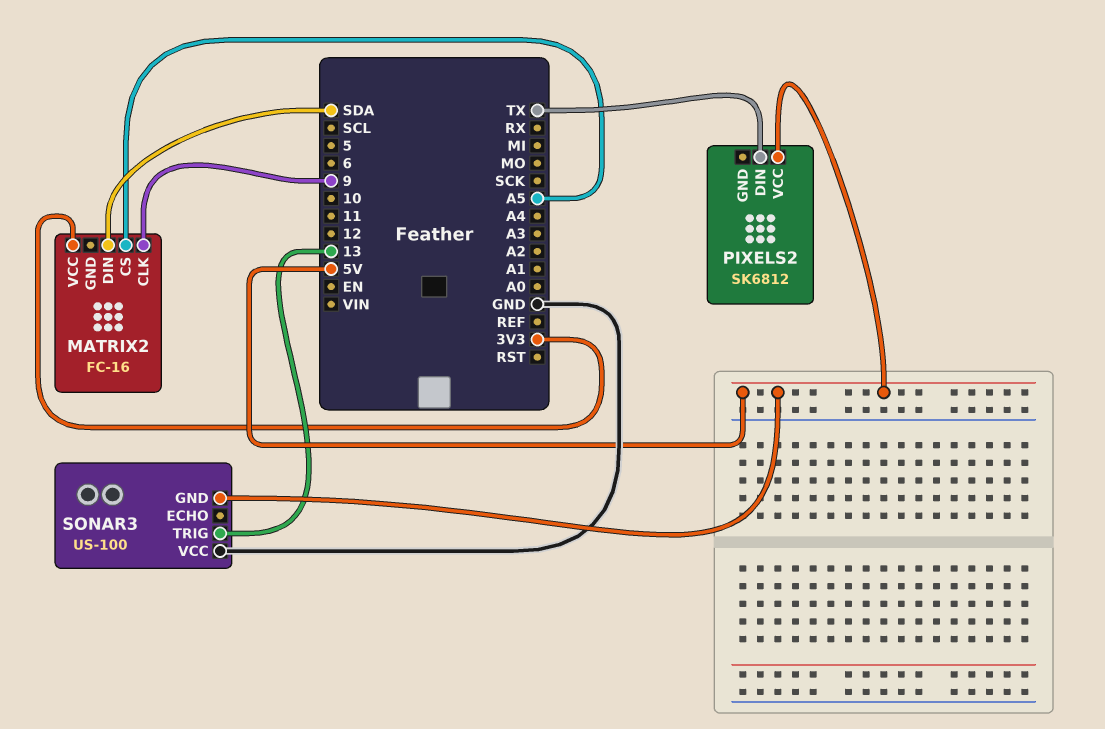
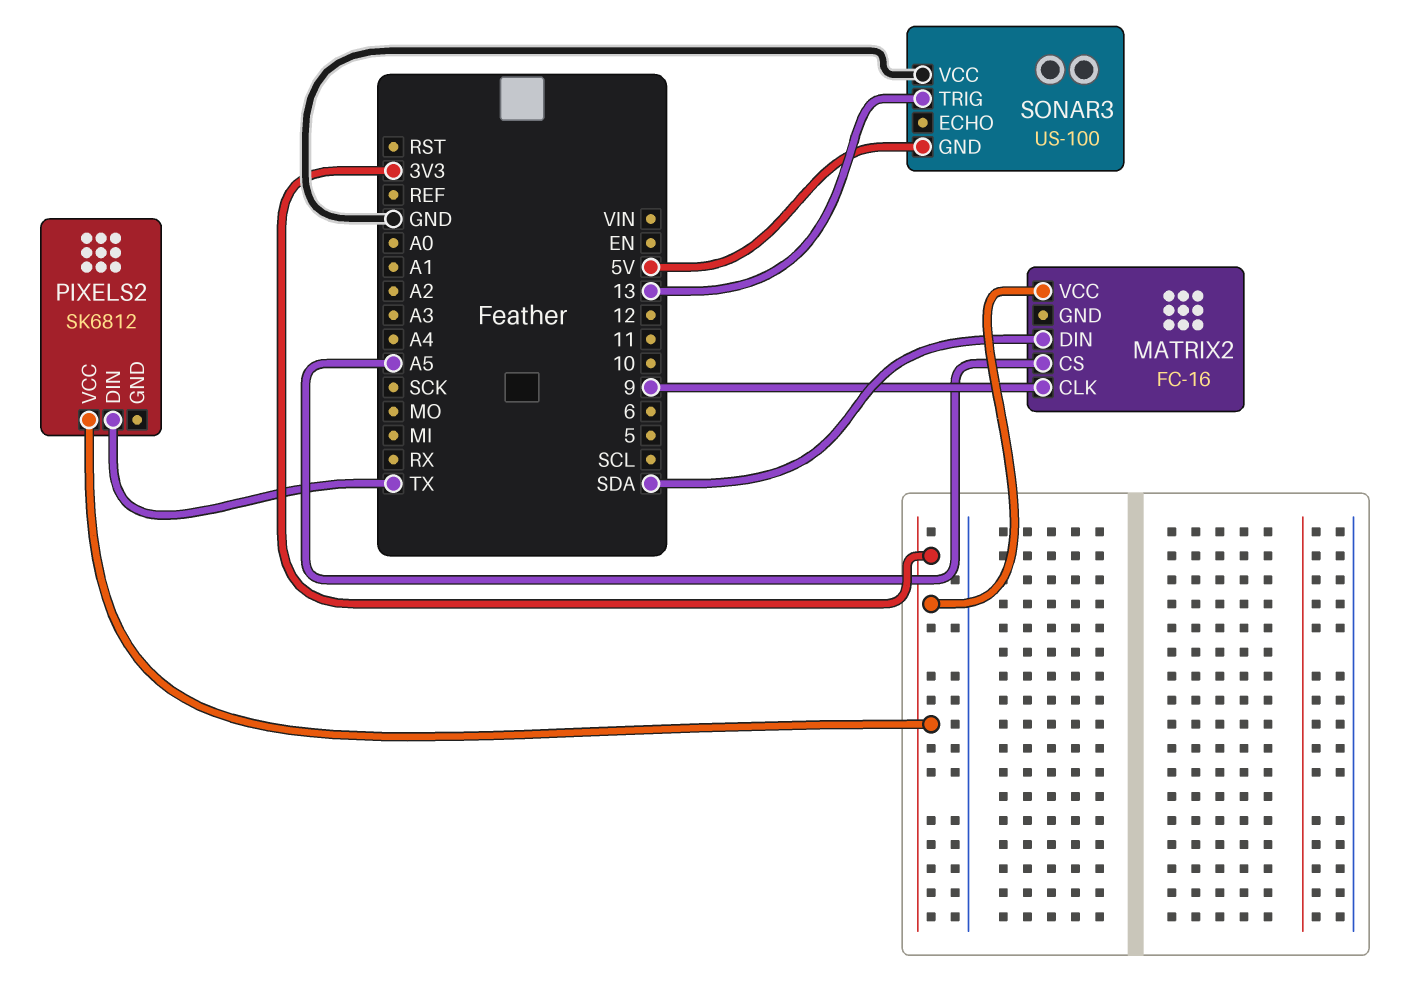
PIXELS2 pin VCC: 5V -> 3V3

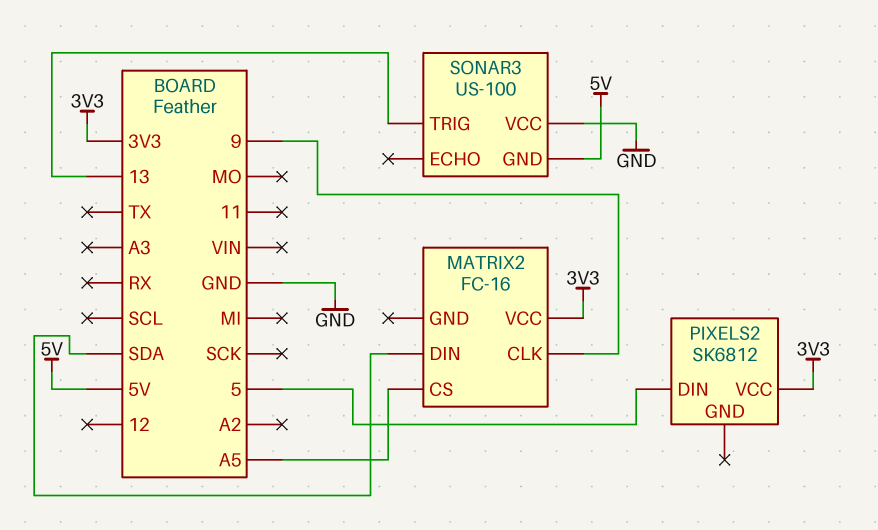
PIXELS2 pin DIN: TX -> 5

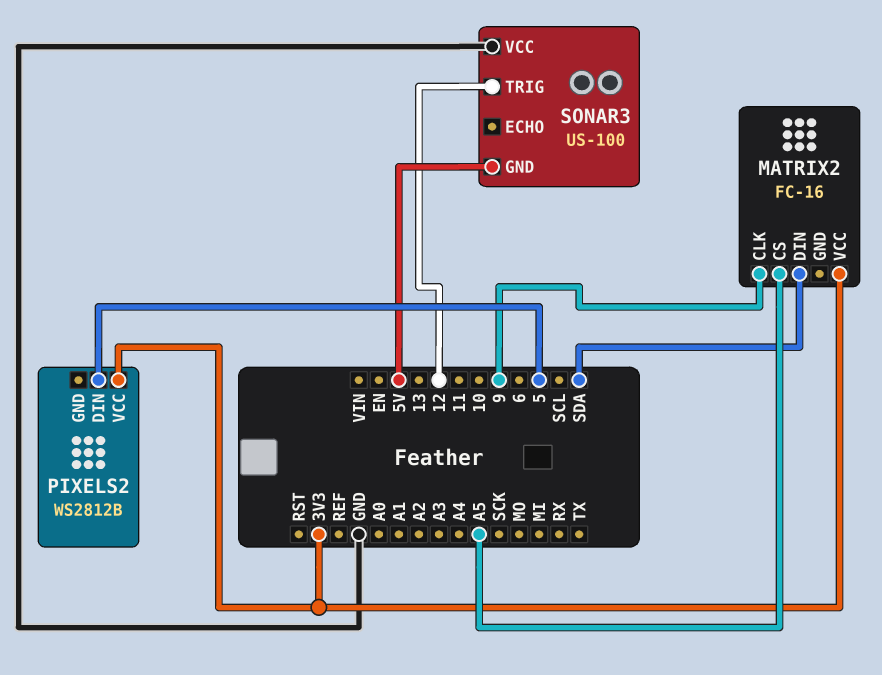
PIXELS2: SK6812 -> WS2812B
SONAR3 pin TRIG: 13 -> 12

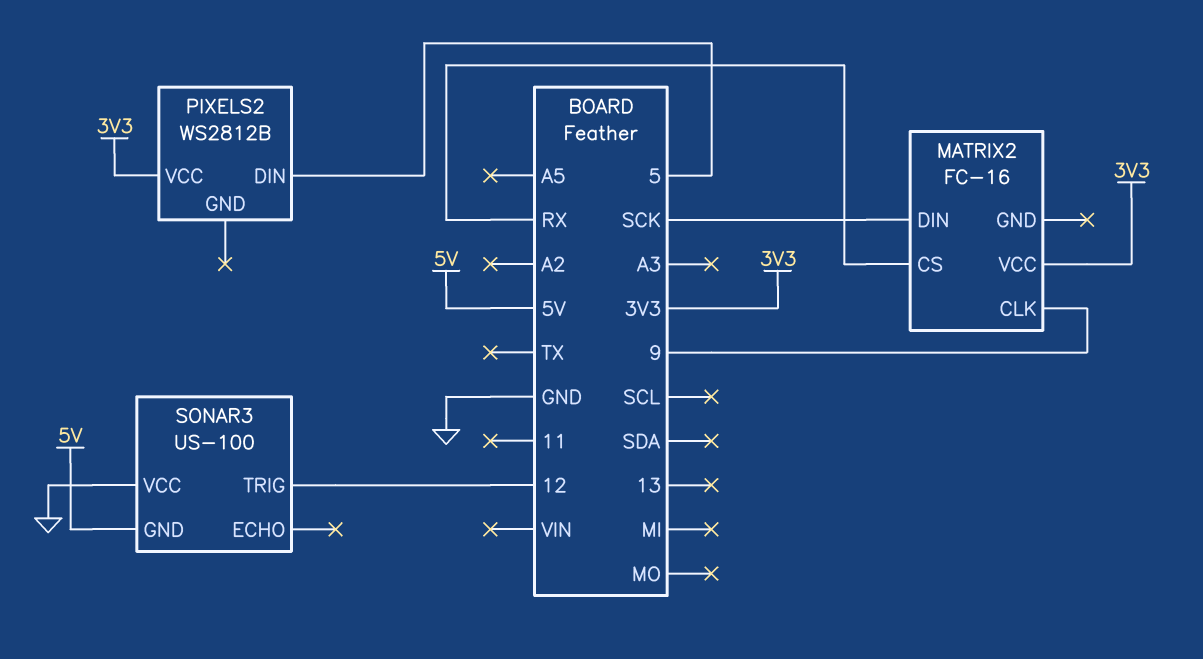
MATRIX2 pin CS: A5 -> RX
MATRIX2 pin DIN: SDA -> SCK

